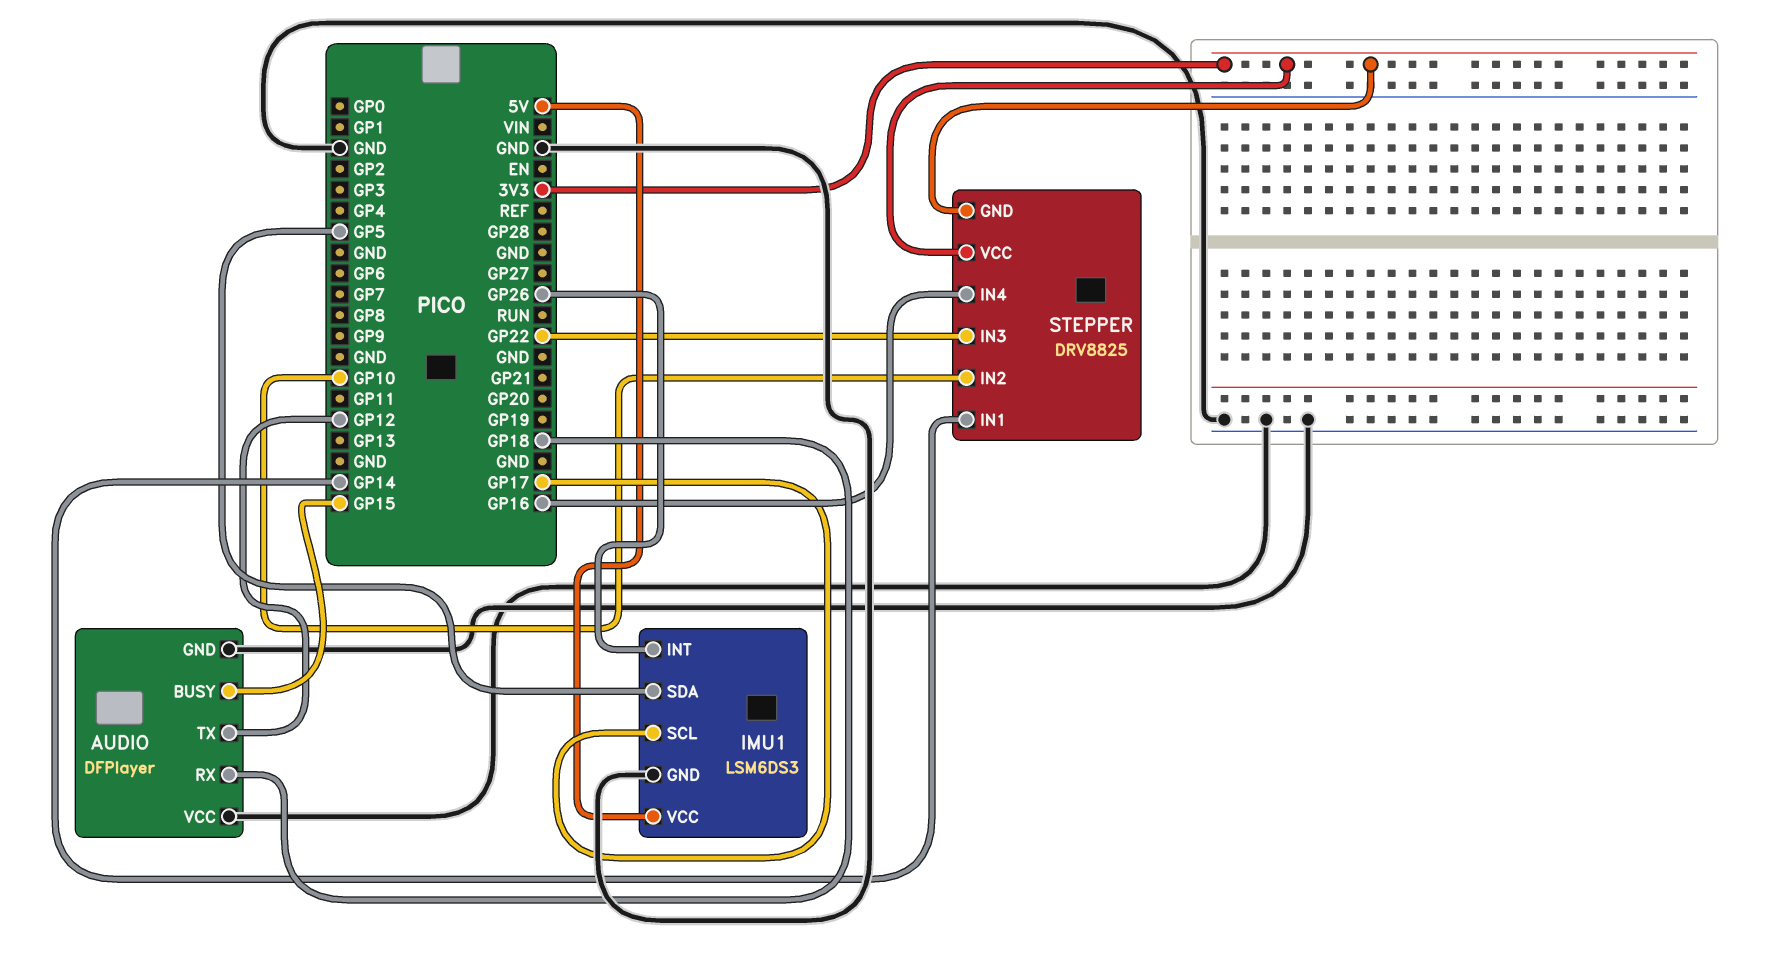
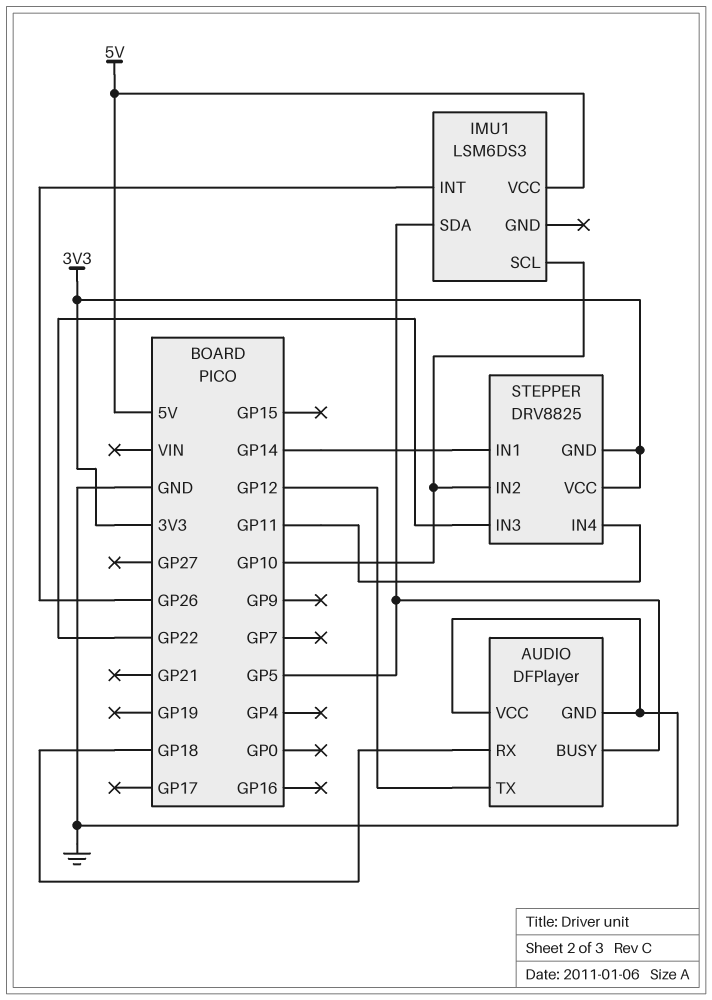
AUDIO pin BUSY: GP15 -> GP5
IMU1 pin GND: GND -> none
IMU1 pin SCL: GP17 -> GP10
STEPPER pin IN4: GP16 -> GP11

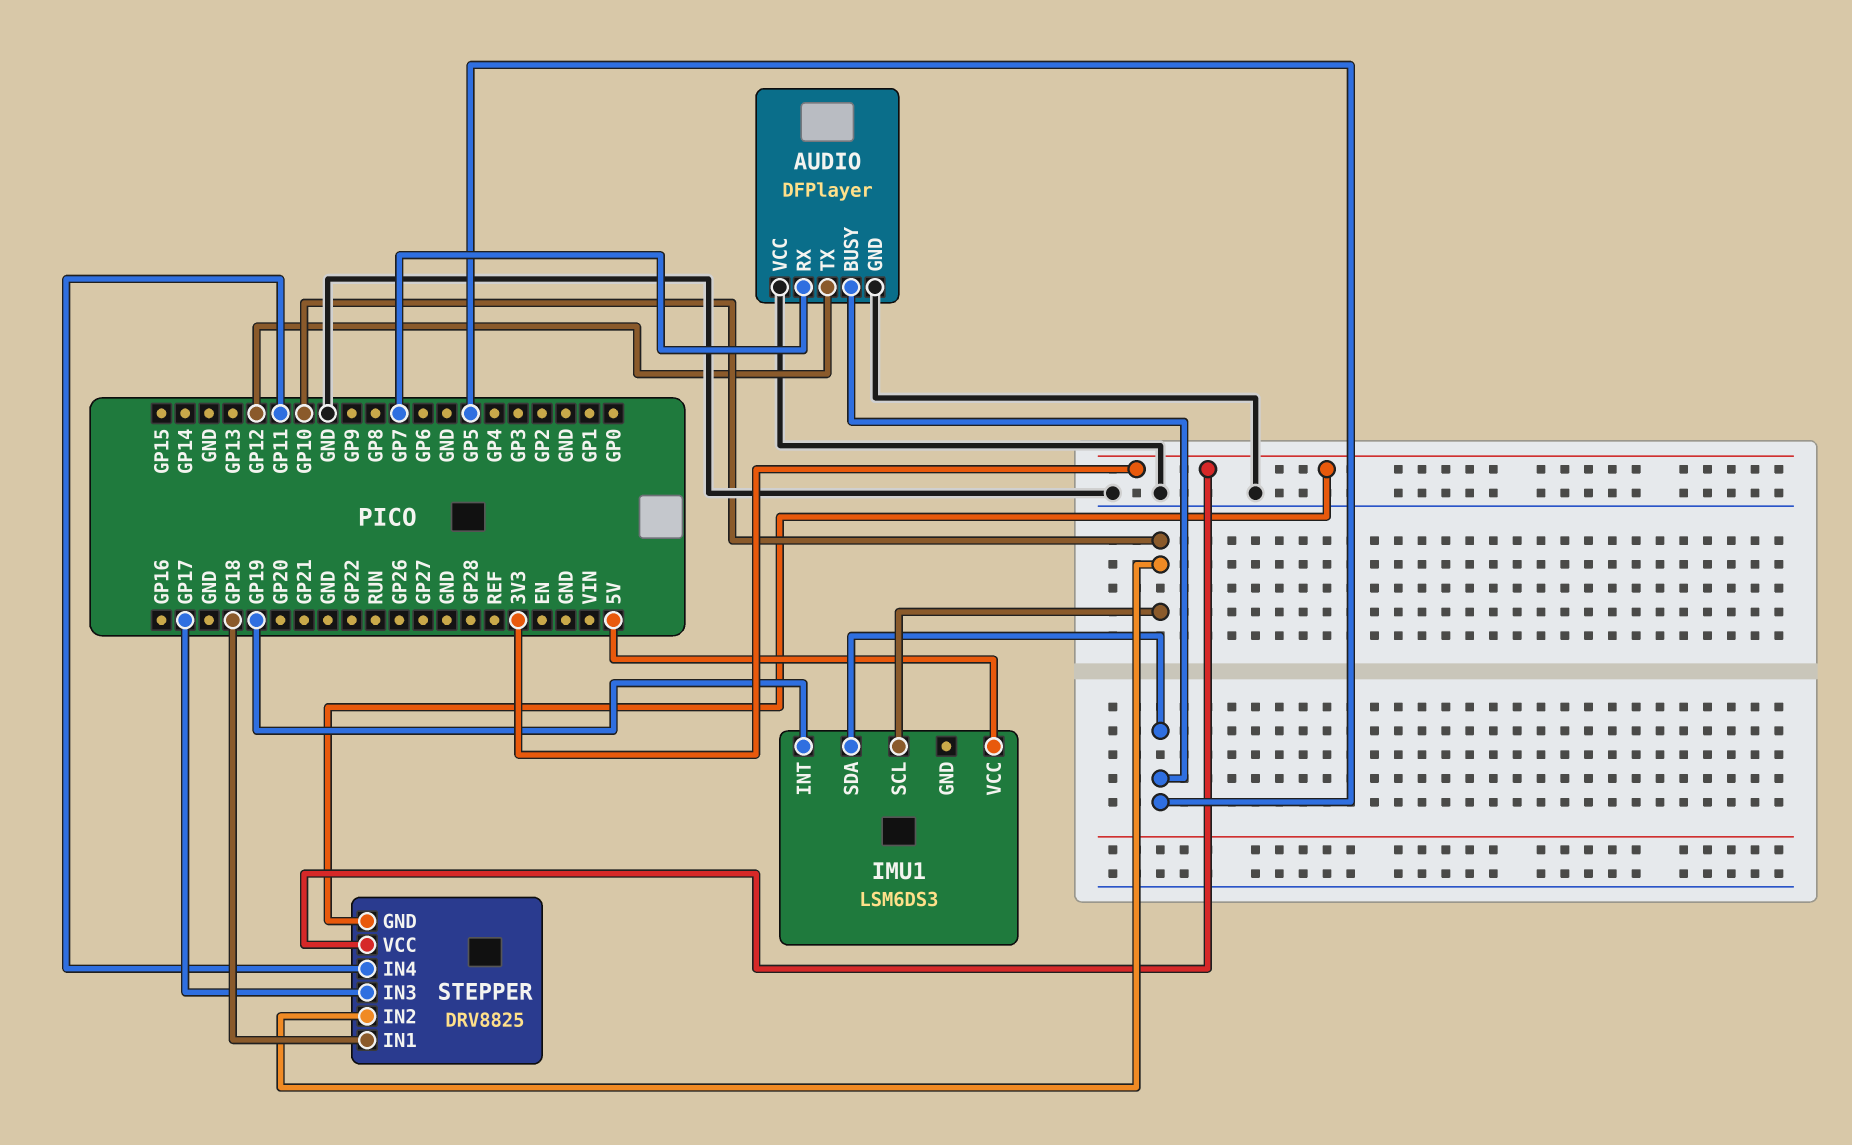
AUDIO pin RX: GP18 -> GP7
IMU1 pin INT: GP26 -> GP19
STEPPER pin IN1: GP14 -> GP18
STEPPER pin IN3: GP22 -> GP17

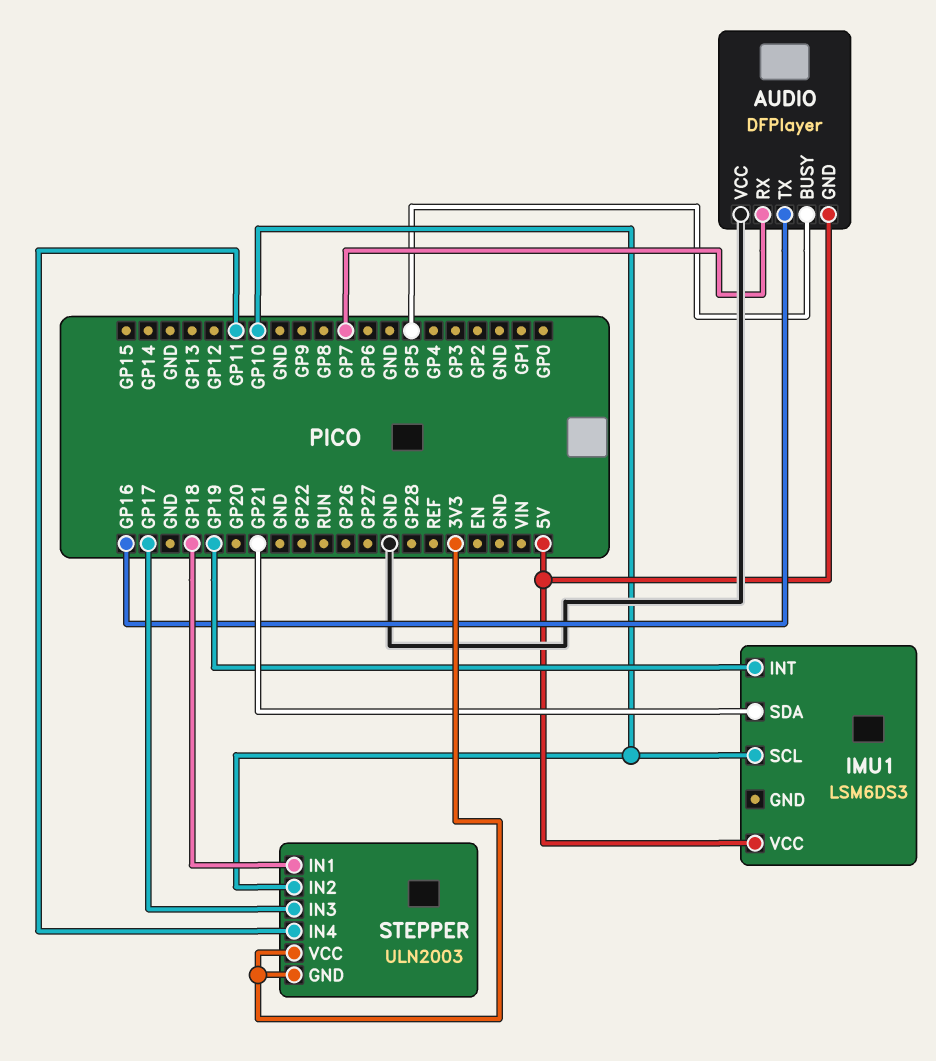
AUDIO pin GND: GND -> 5V
AUDIO pin TX: GP12 -> GP16
IMU1 pin SDA: GP5 -> GP21
STEPPER: DRV8825 -> ULN2003

